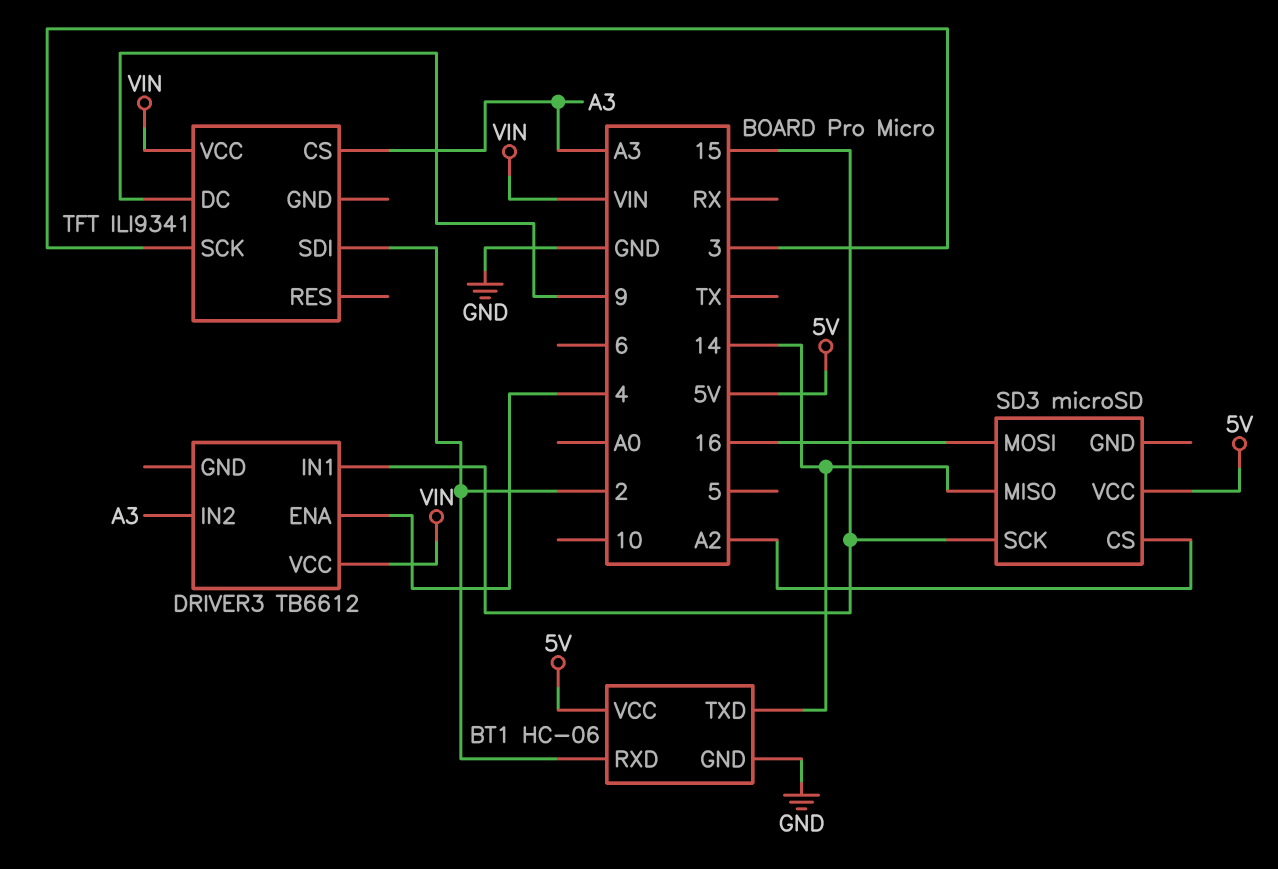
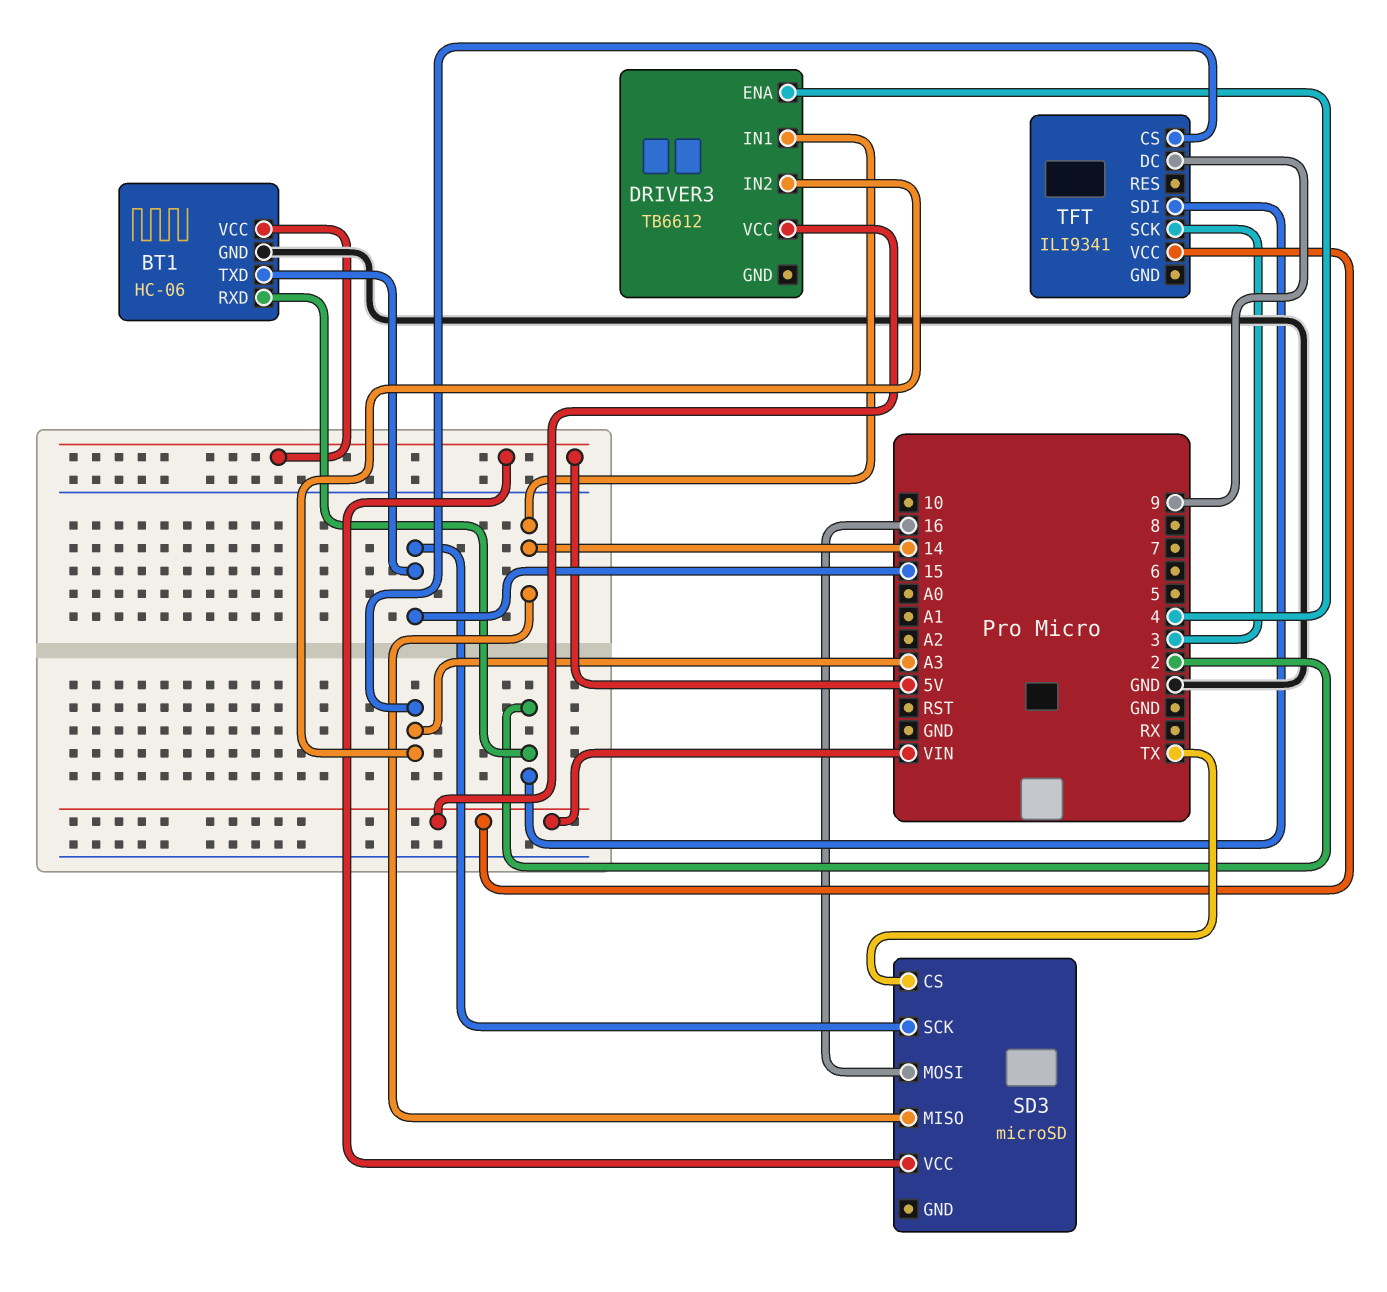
BT1 pin TXD: 14 -> 15
DRIVER3 pin IN1: 15 -> 14
SD3 pin CS: A2 -> TX

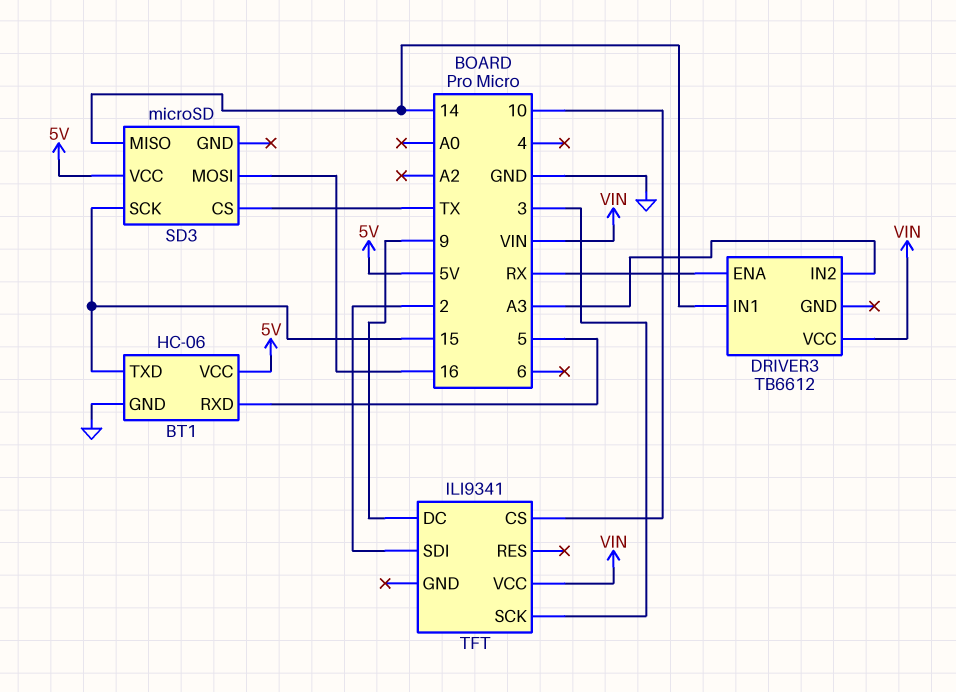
BT1 pin RXD: 2 -> 5
DRIVER3 pin ENA: 4 -> RX
TFT pin CS: A3 -> 10

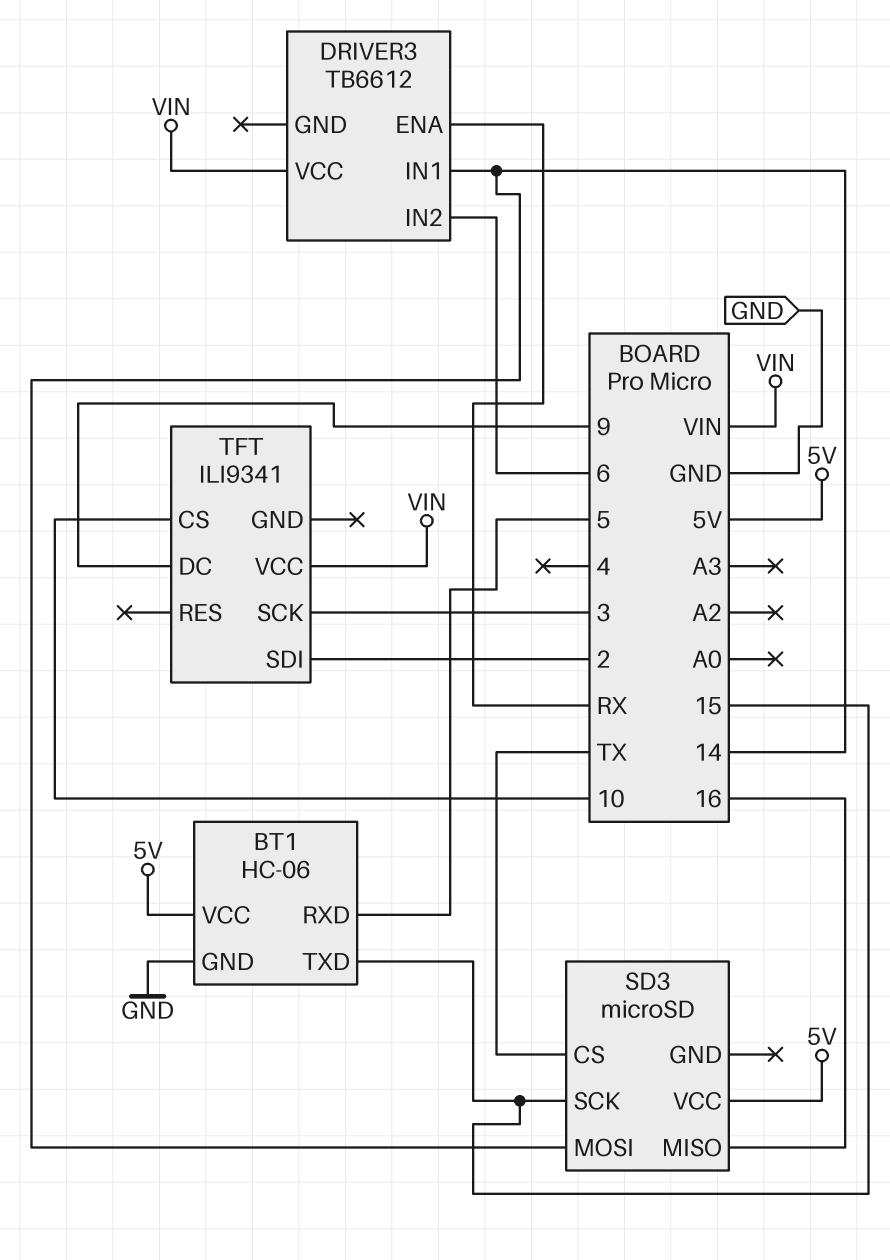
DRIVER3 pin IN2: A3 -> 6
SD3 pin MISO: 14 -> 16
SD3 pin MOSI: 16 -> 14

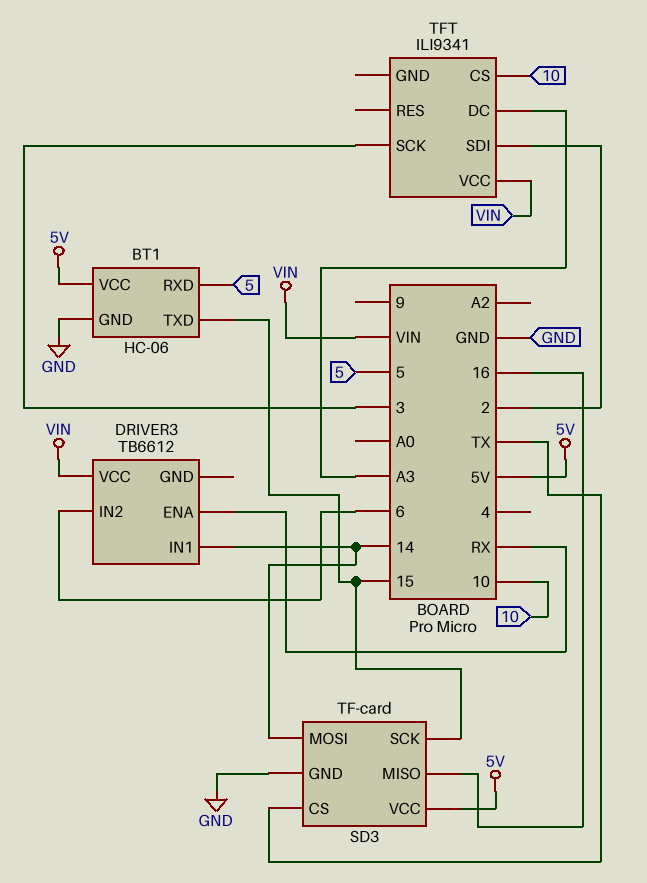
SD3: microSD -> TF-card
SD3 pin GND: none -> GND
TFT pin DC: 9 -> A3

